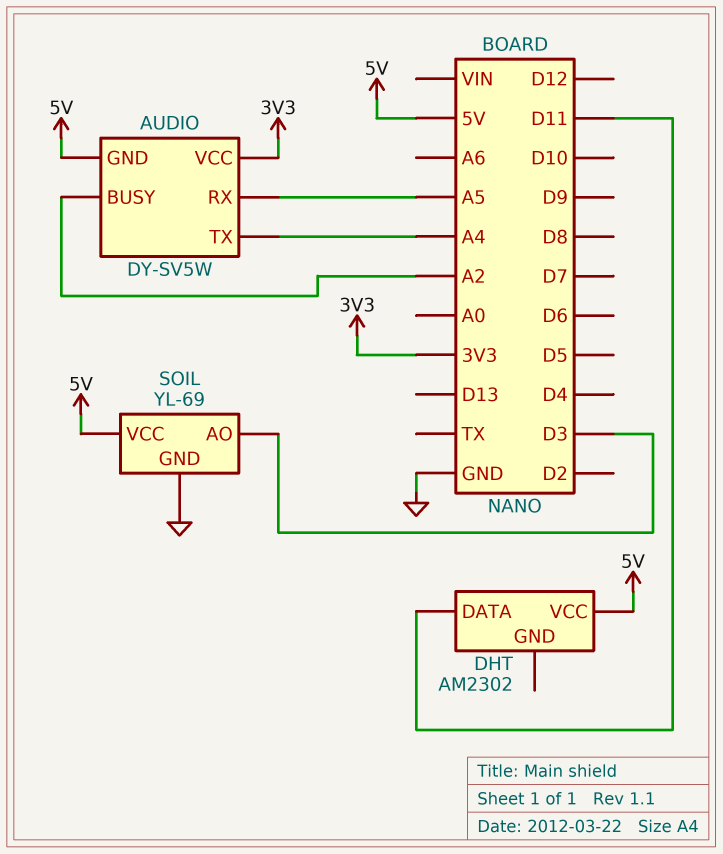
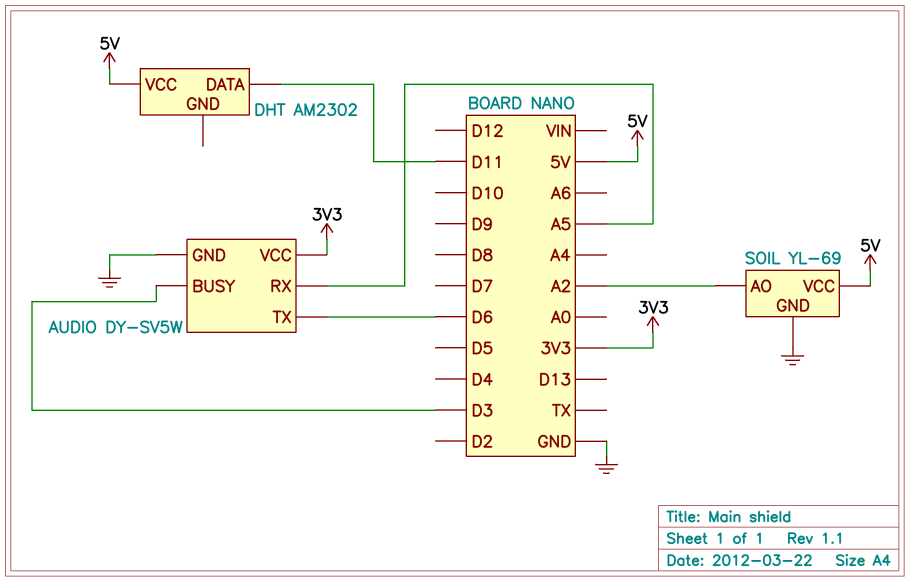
AUDIO pin BUSY: A2 -> D3
AUDIO pin GND: 5V -> GND
AUDIO pin TX: A4 -> D6
SOIL pin AO: D3 -> A2

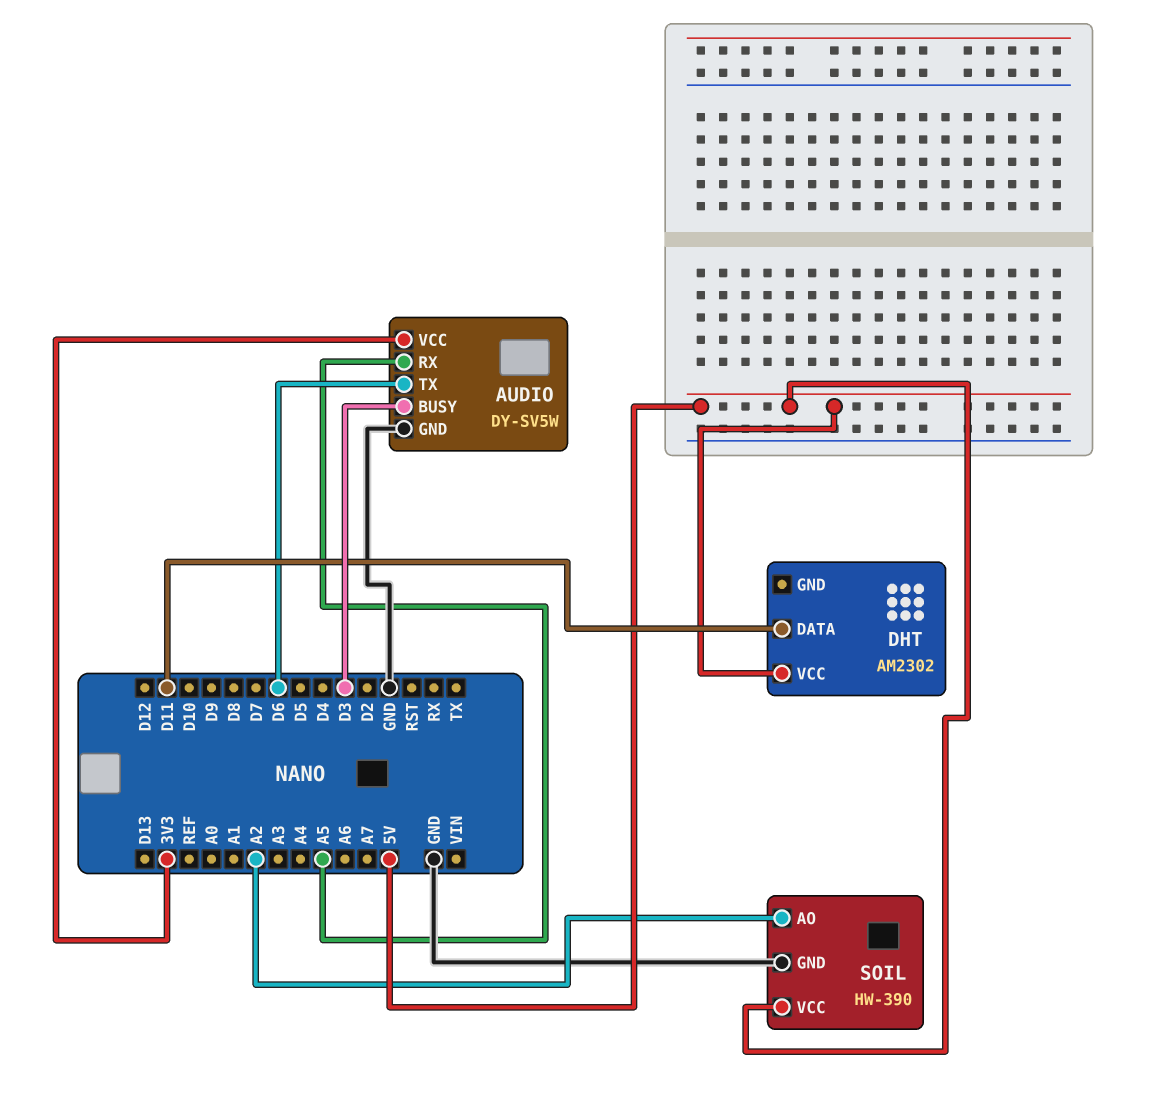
SOIL: YL-69 -> HW-390

